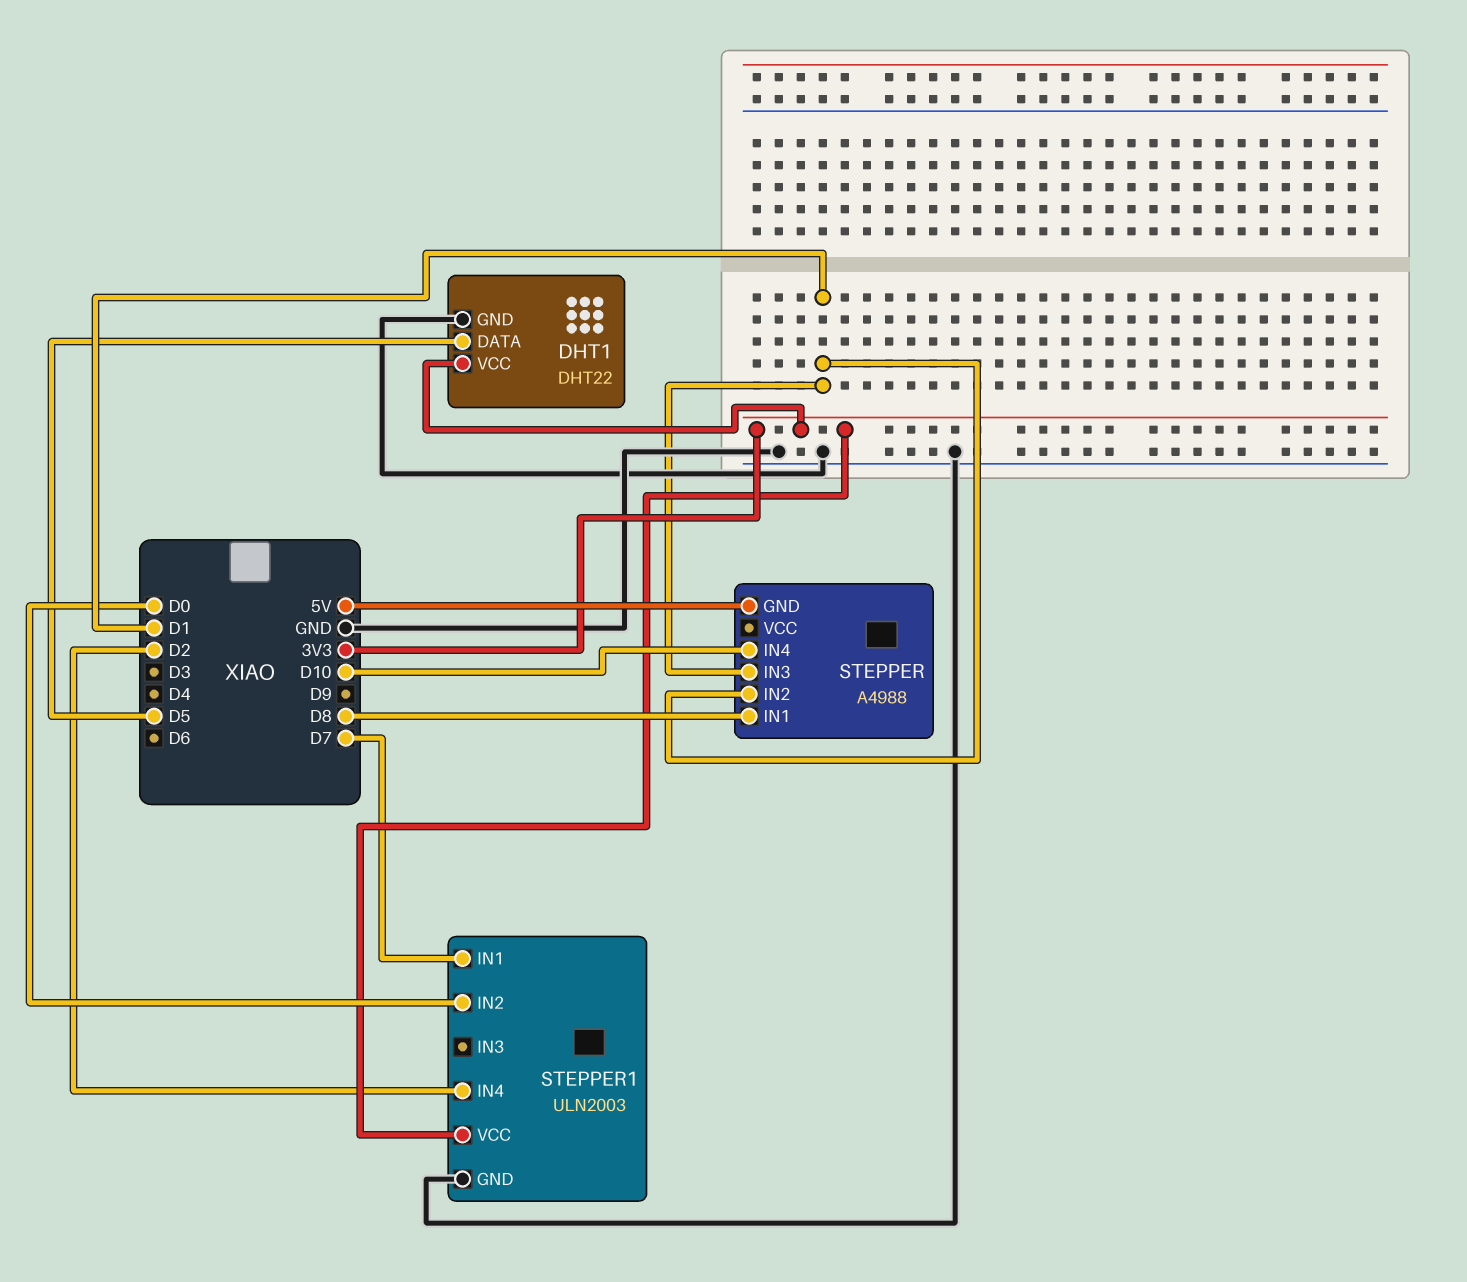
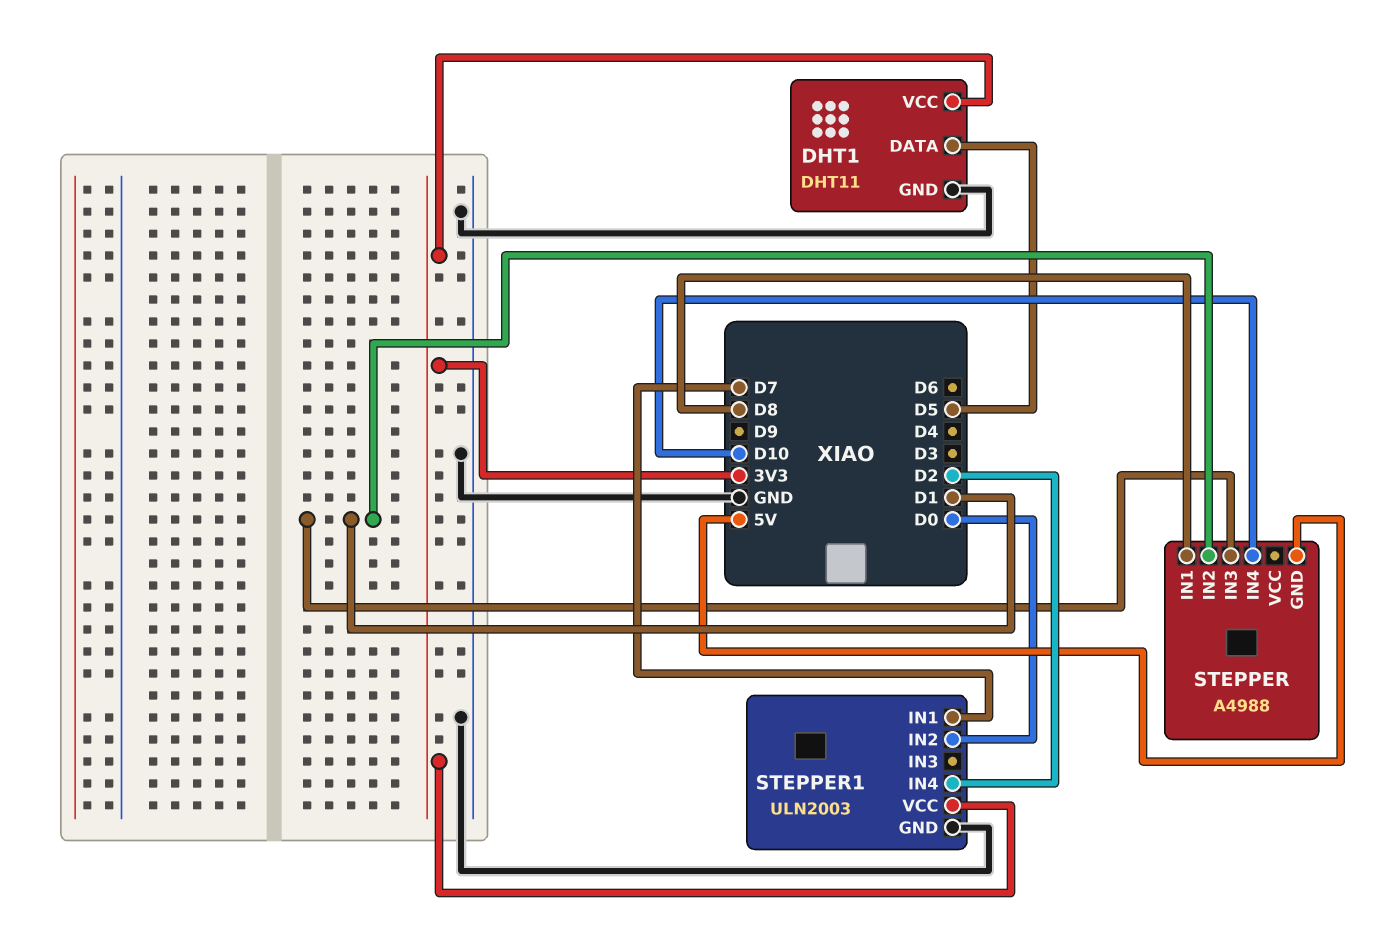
DHT1: DHT22 -> DHT11

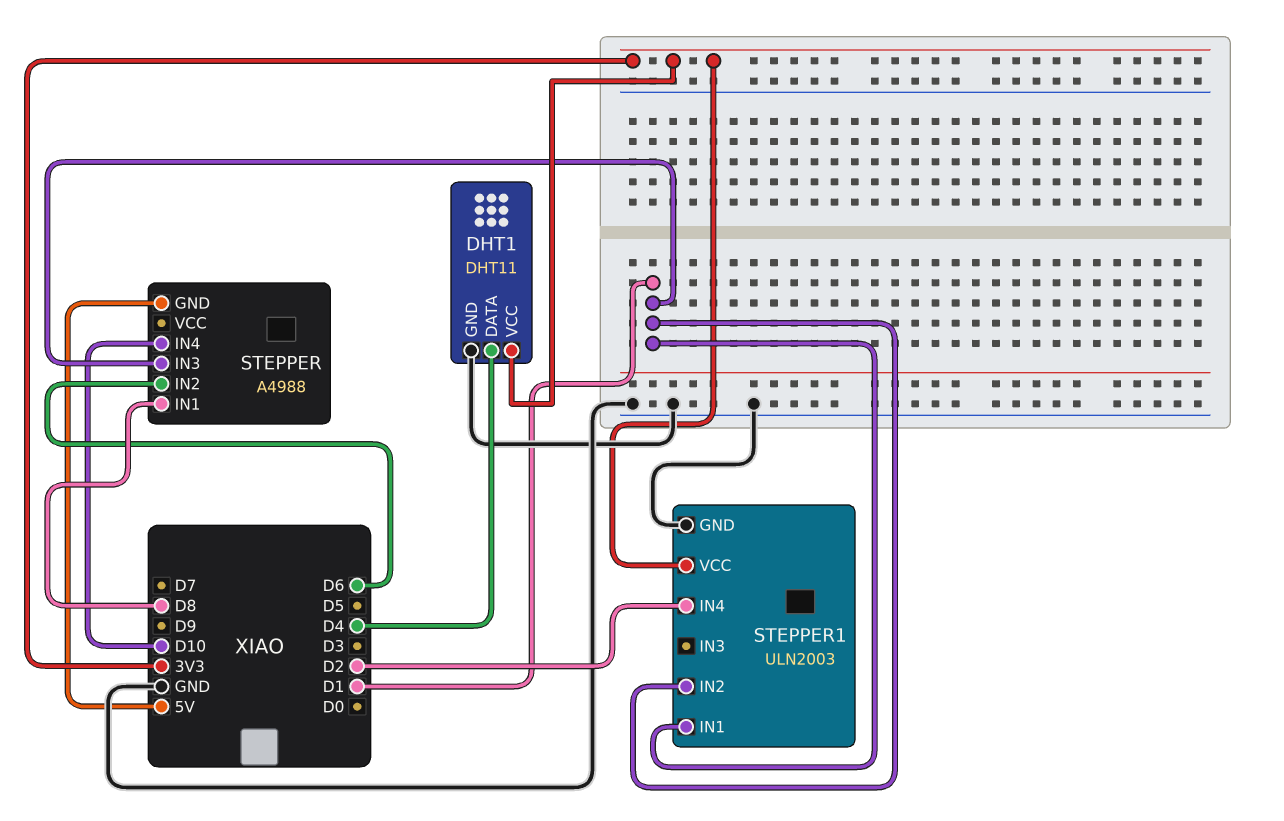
DHT1 pin DATA: D5 -> D4
STEPPER pin IN2: D1 -> D6
STEPPER1 pin IN1: D7 -> D1
STEPPER1 pin IN2: D0 -> D1

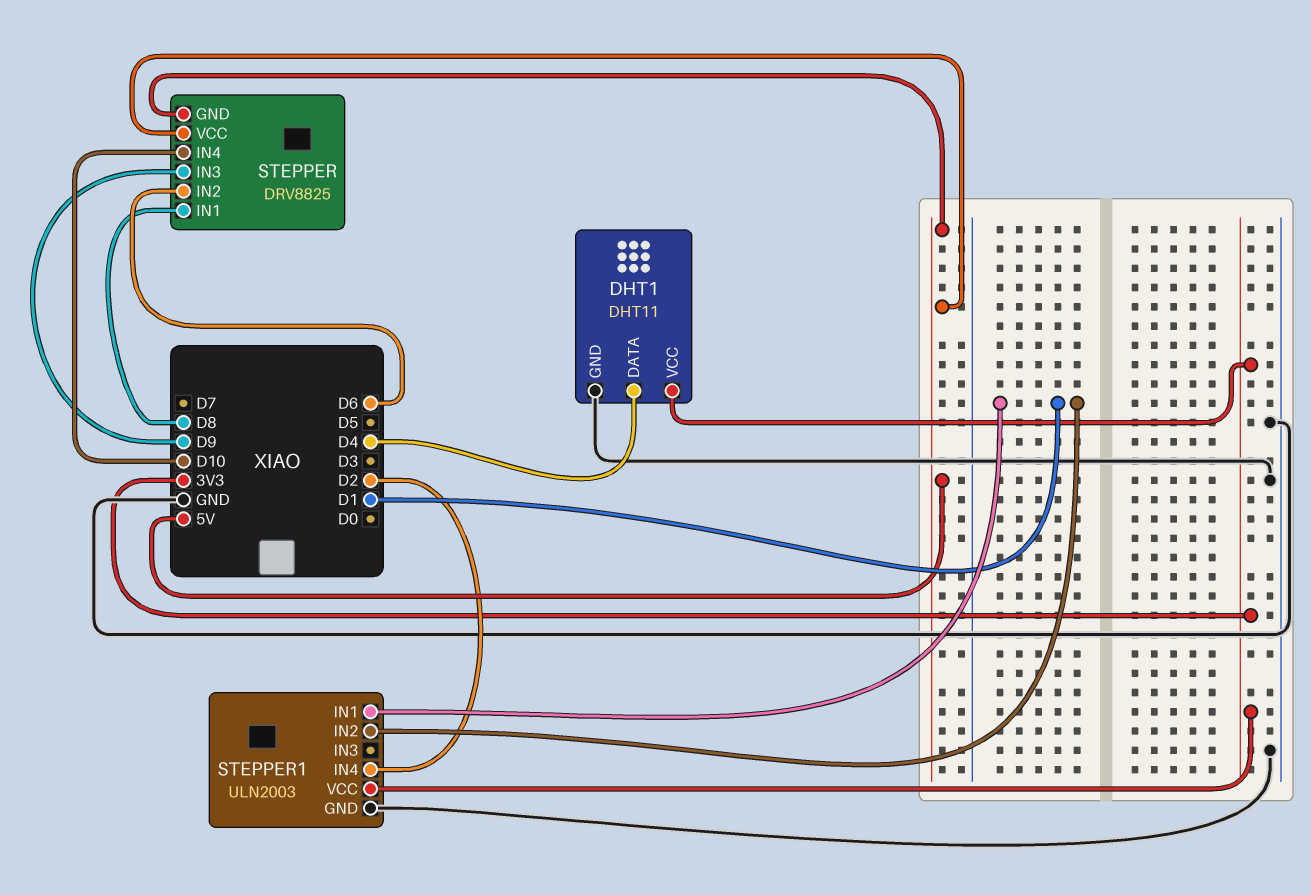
STEPPER: A4988 -> DRV8825
STEPPER pin IN3: D1 -> D9
STEPPER pin VCC: none -> 5V

